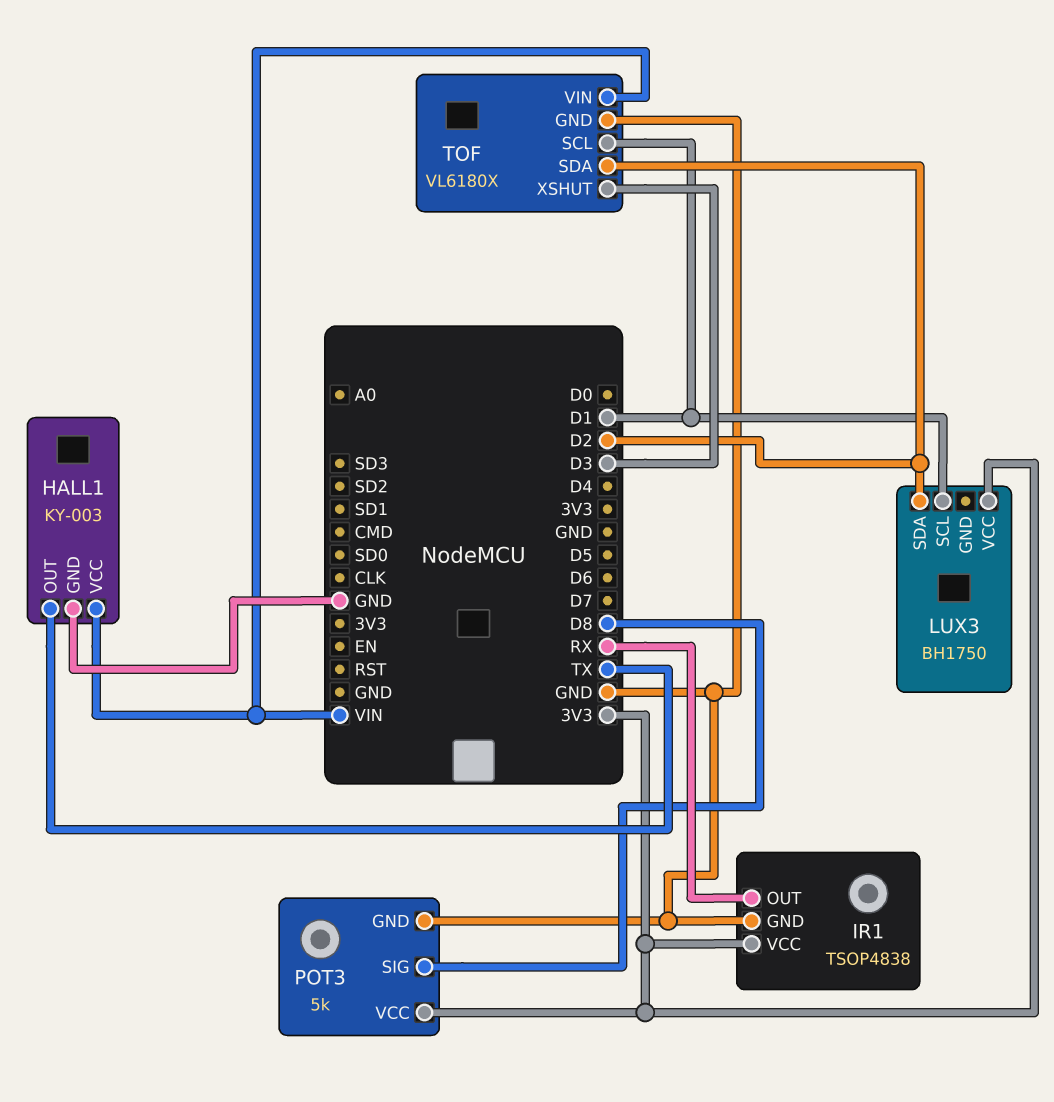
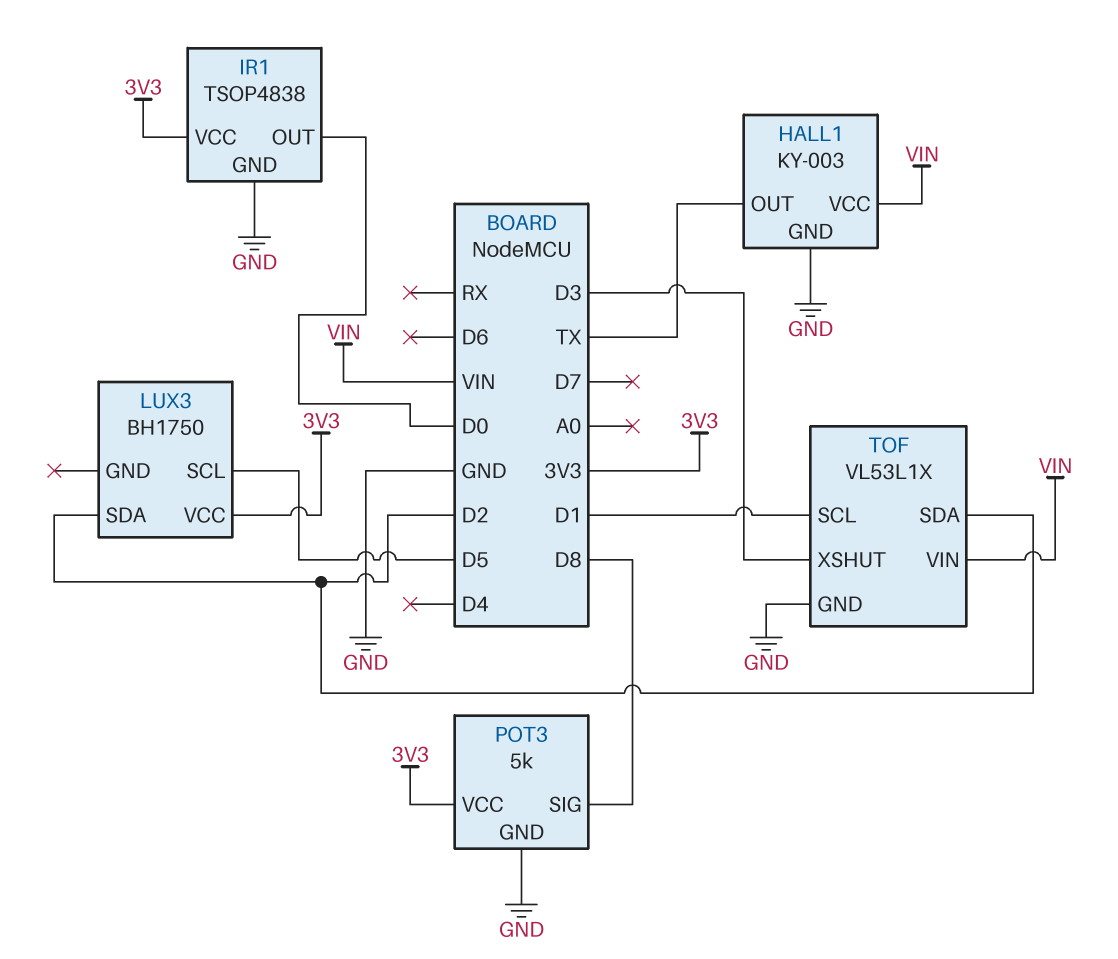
IR1 pin OUT: RX -> D0
LUX3 pin SCL: D1 -> D5
TOF: VL6180X -> VL53L1X

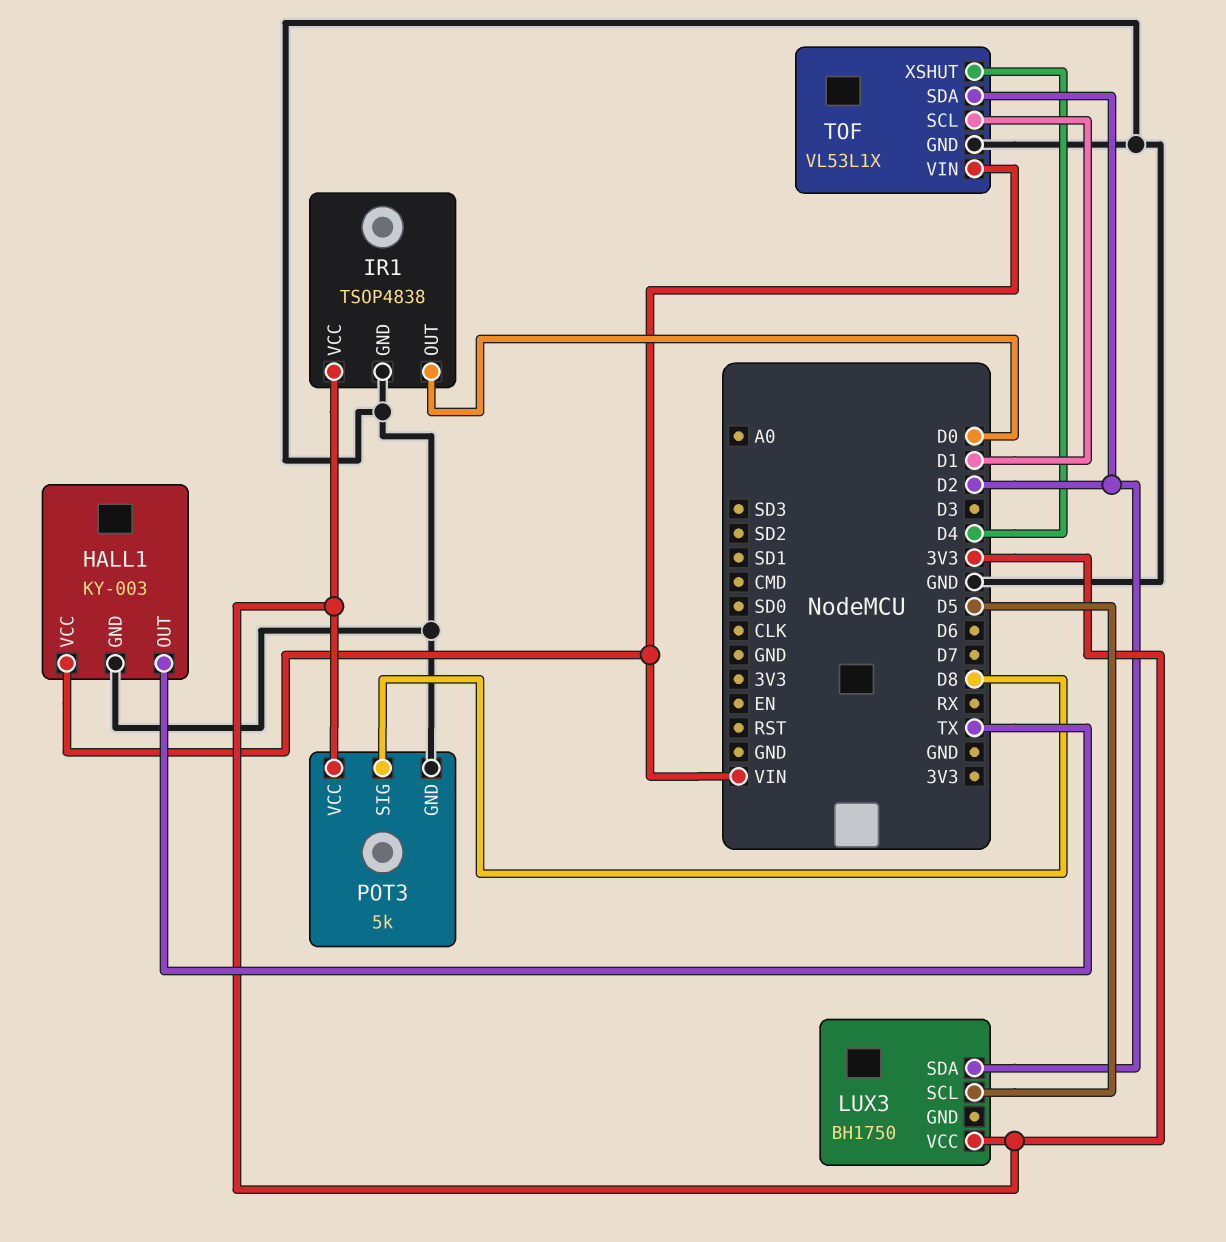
TOF pin XSHUT: D3 -> D4

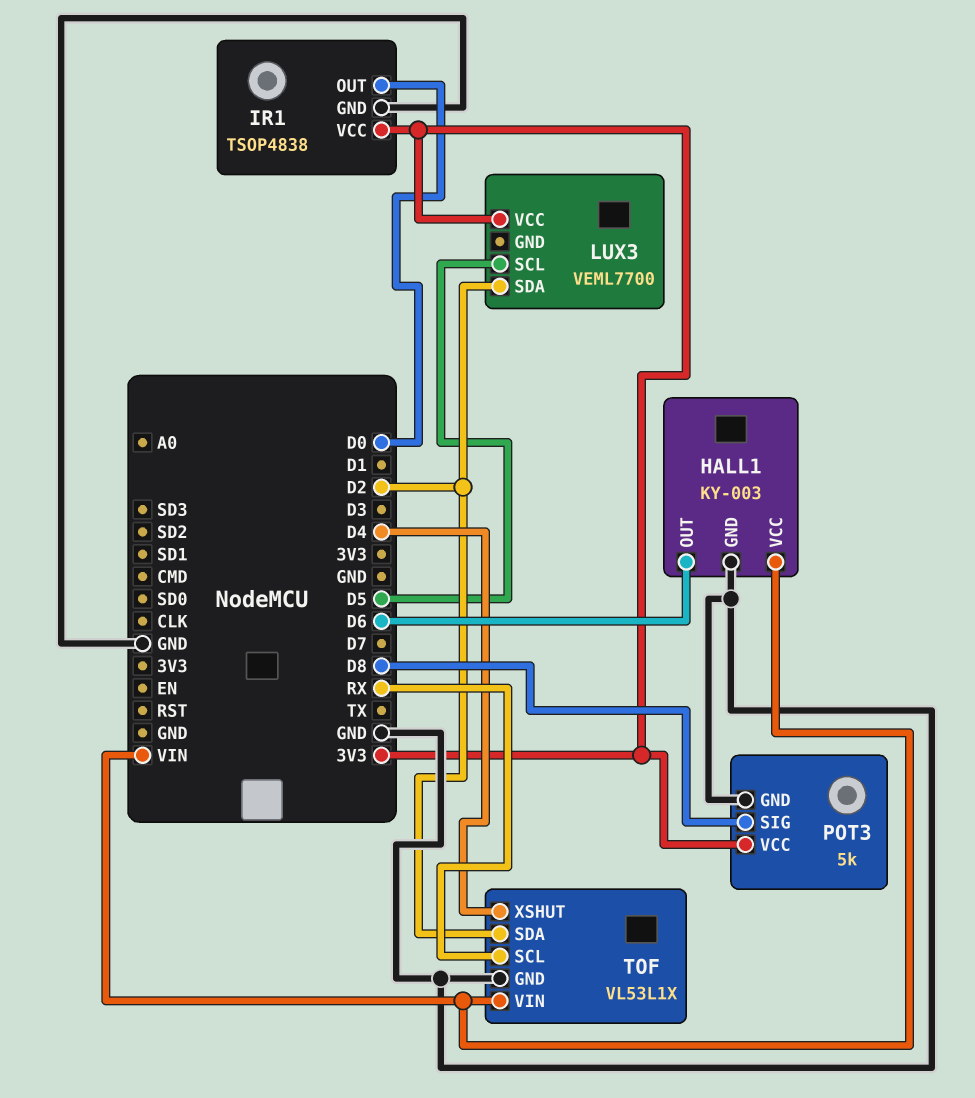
HALL1 pin OUT: TX -> D6
LUX3: BH1750 -> VEML7700
TOF pin SCL: D1 -> RX

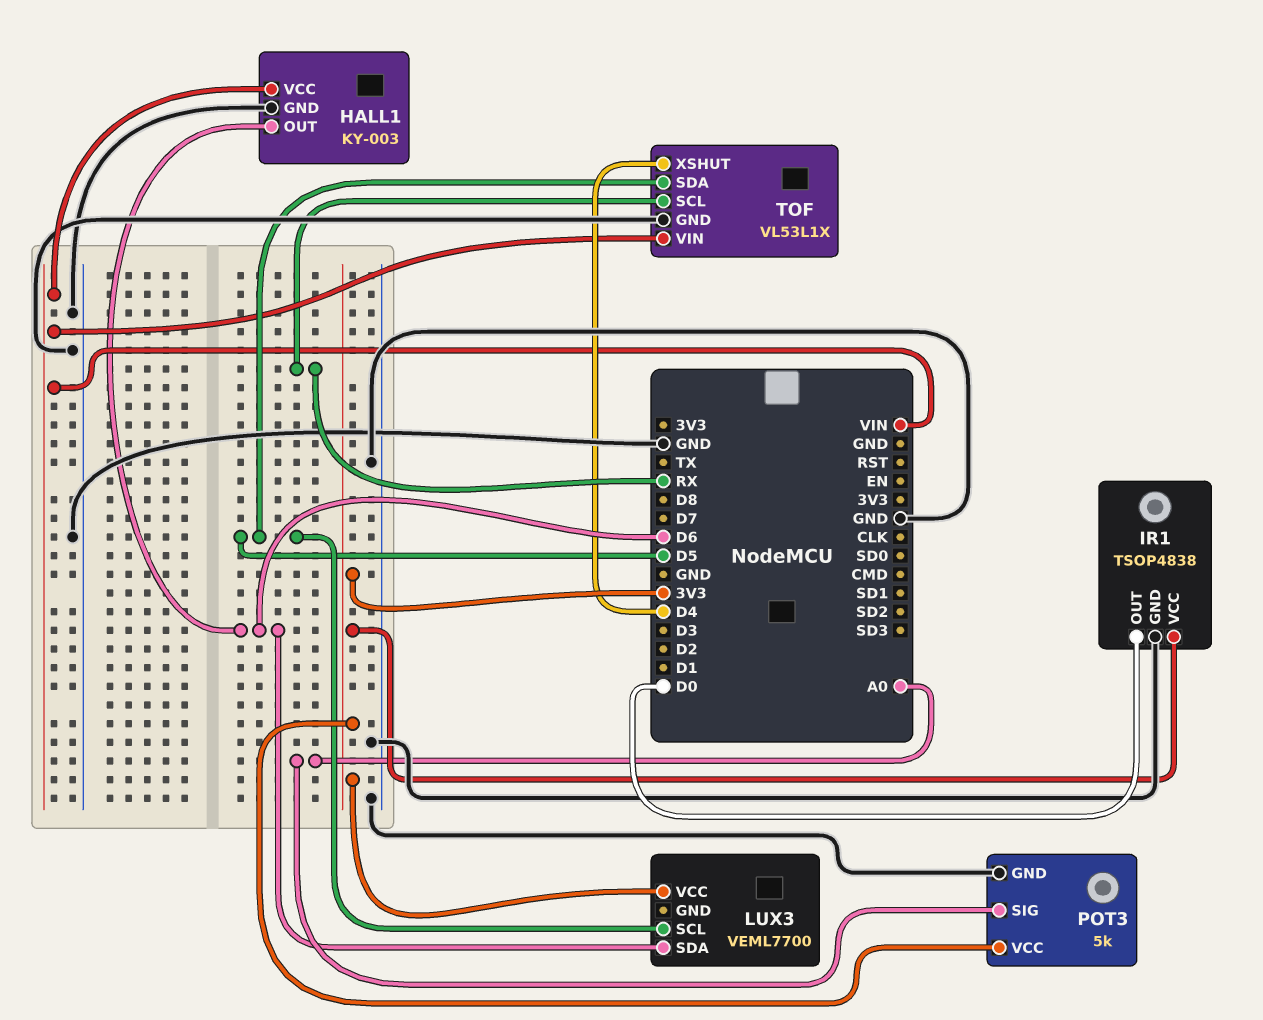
LUX3 pin SDA: D2 -> D6
POT3 pin SIG: D8 -> A0
TOF pin SDA: D2 -> D5

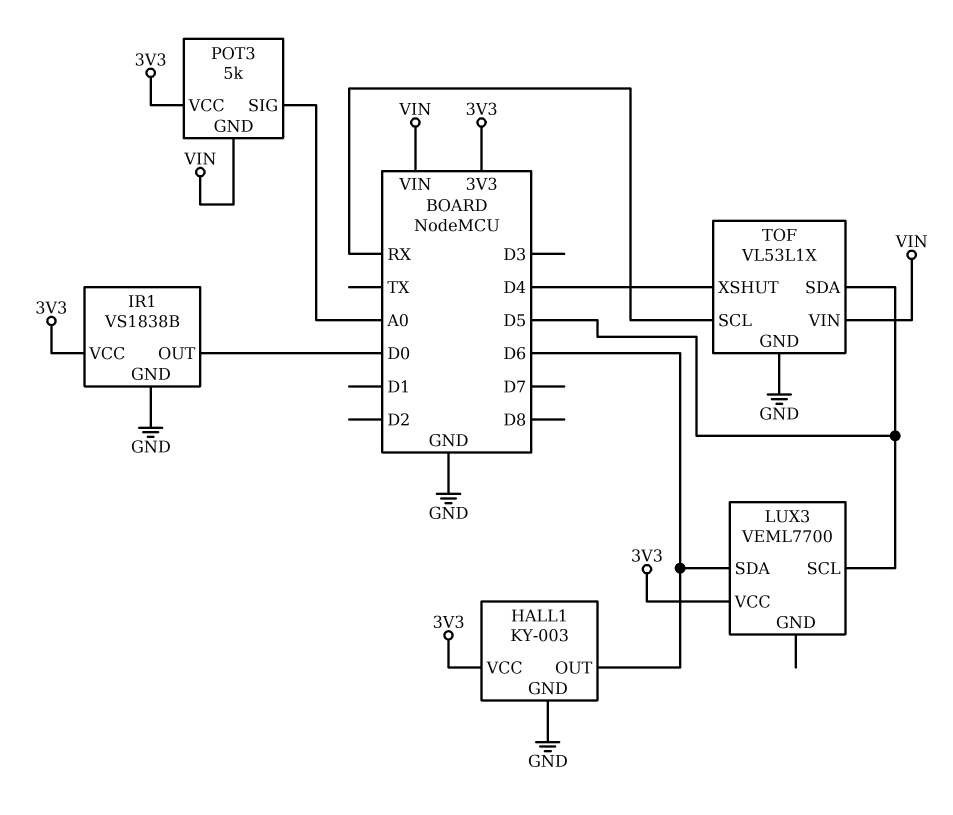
HALL1 pin VCC: VIN -> 3V3
IR1: TSOP4838 -> VS1838B
POT3 pin GND: GND -> VIN

